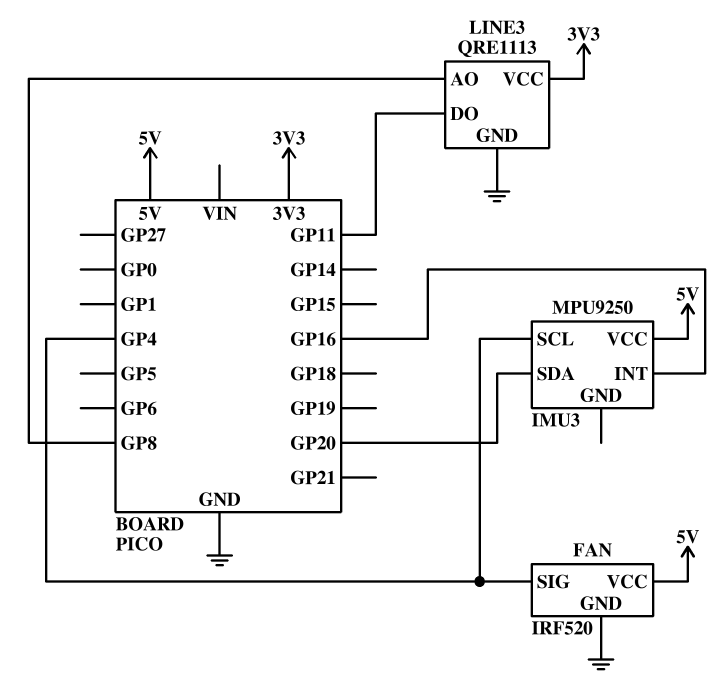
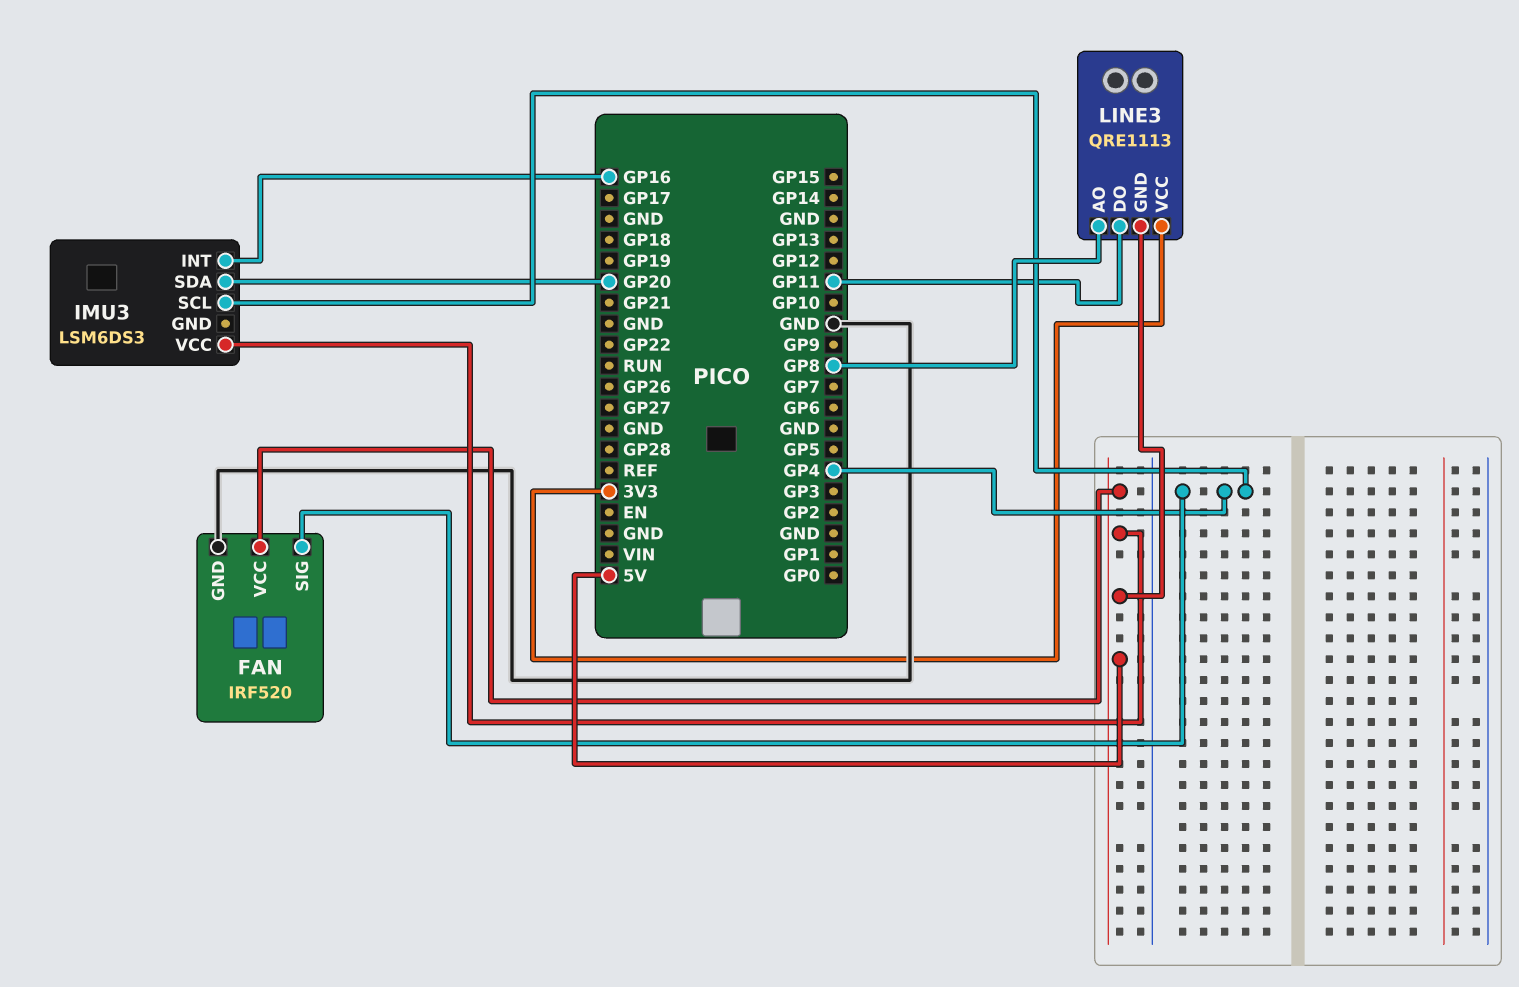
IMU3: MPU9250 -> LSM6DS3
LINE3 pin GND: GND -> 5V

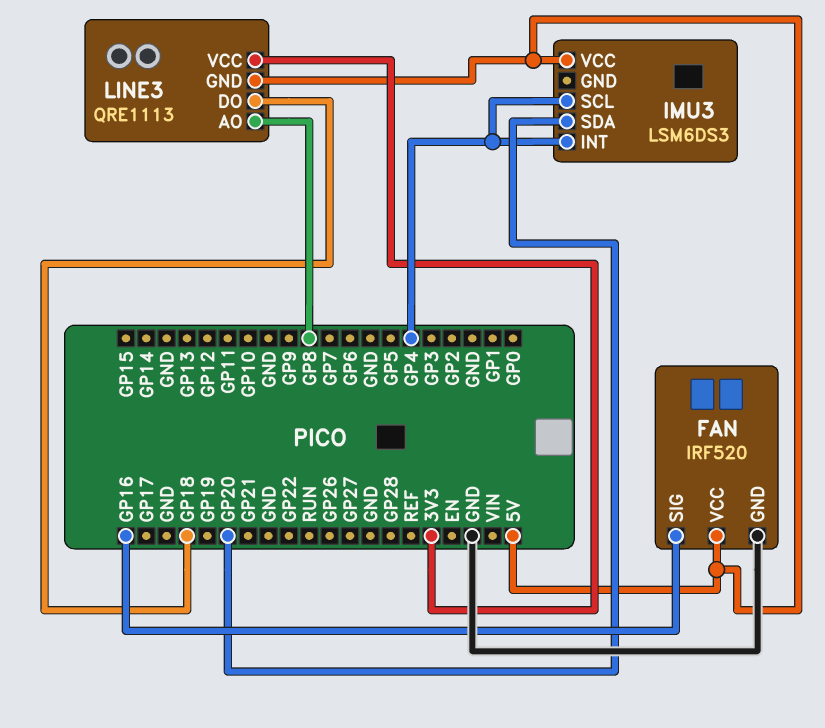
FAN pin SIG: GP4 -> GP16
IMU3 pin INT: GP16 -> GP4
LINE3 pin DO: GP11 -> GP18

